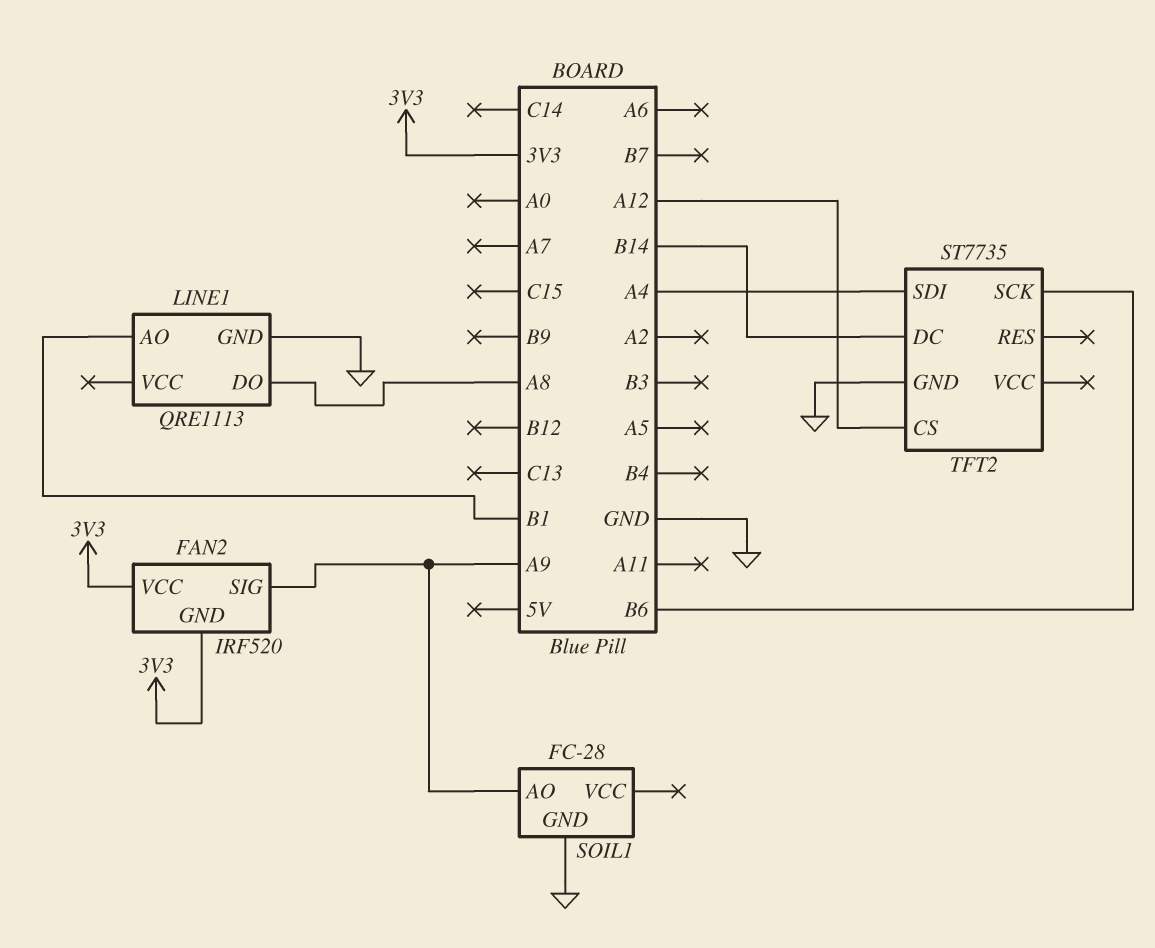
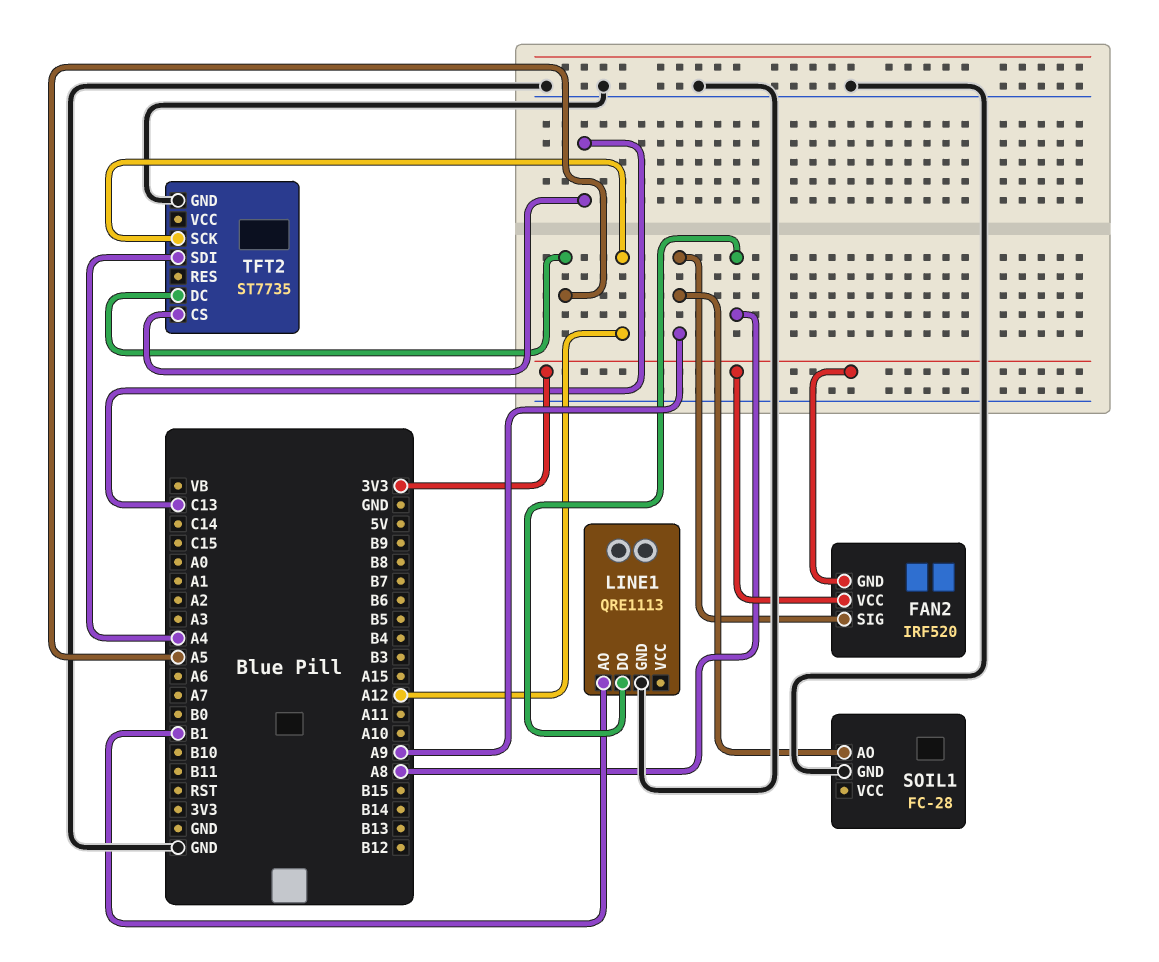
TFT2 pin CS: A12 -> C13
TFT2 pin DC: B14 -> A5
TFT2 pin SCK: B6 -> A12

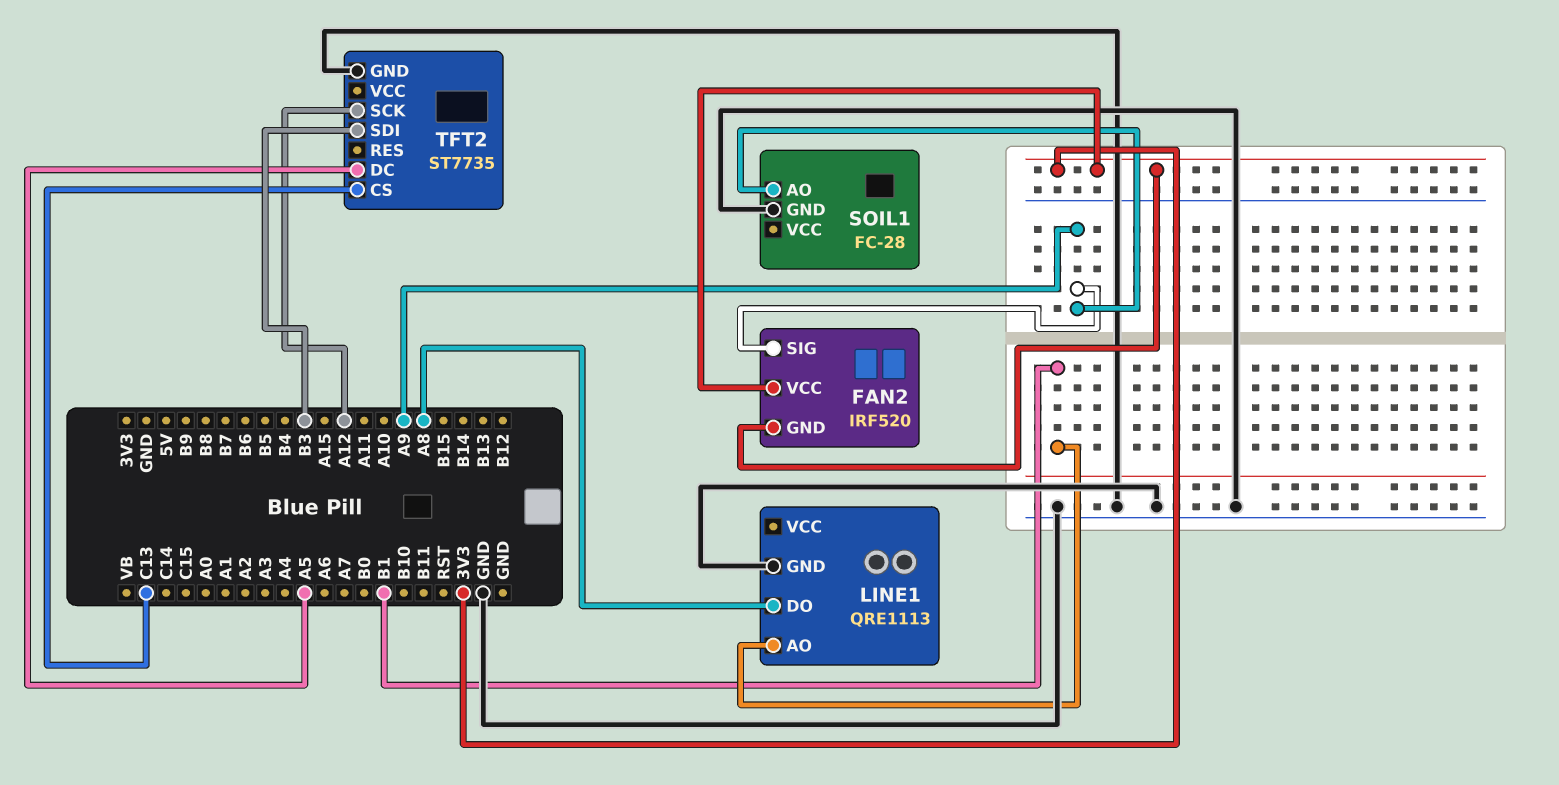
TFT2 pin SDI: A4 -> B3

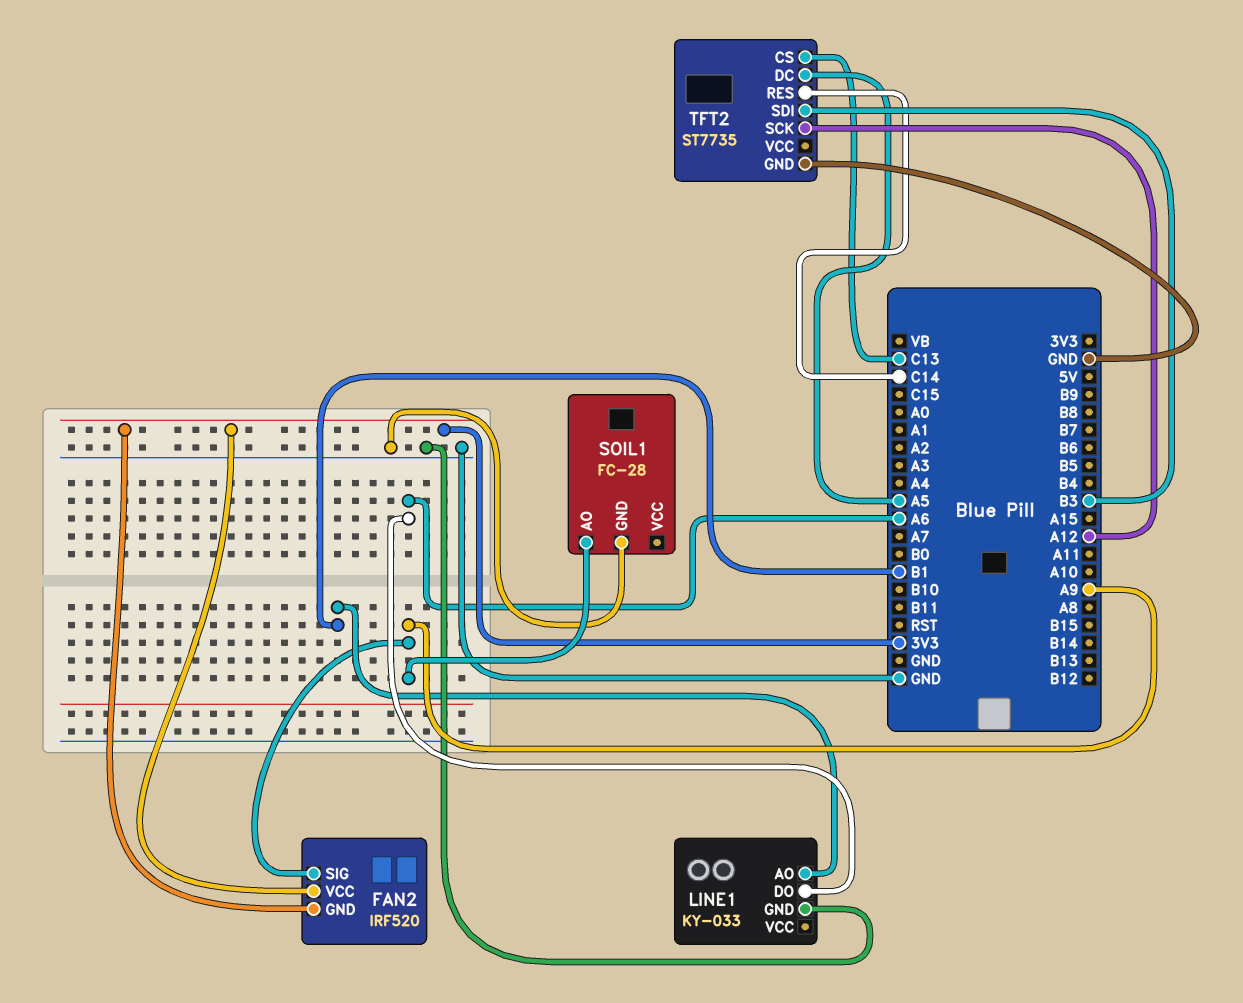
LINE1: QRE1113 -> KY-033
LINE1 pin DO: A8 -> A6
TFT2 pin RES: none -> C14

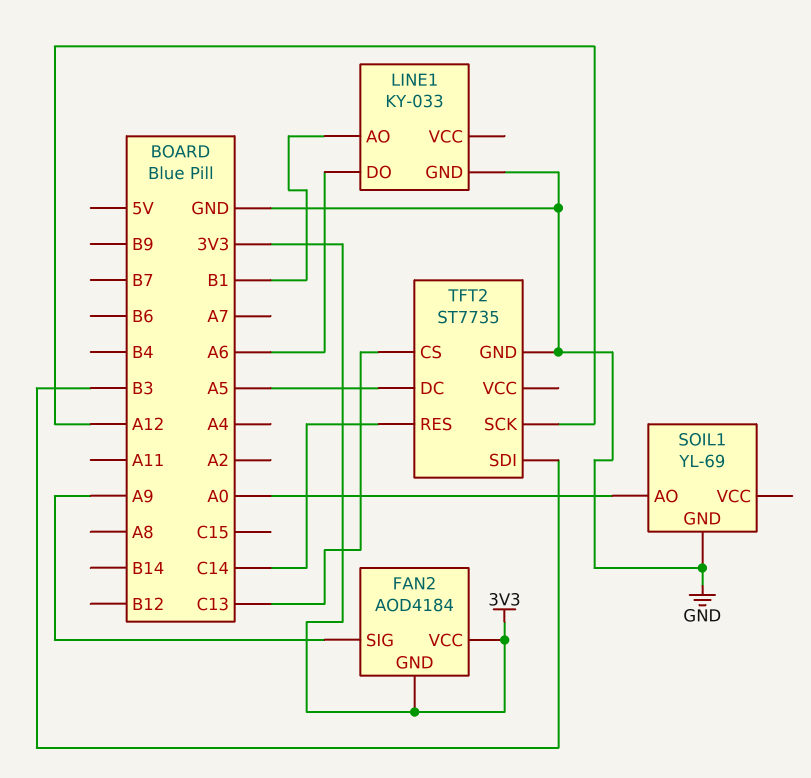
FAN2: IRF520 -> AOD4184
SOIL1: FC-28 -> YL-69
SOIL1 pin AO: A9 -> A0

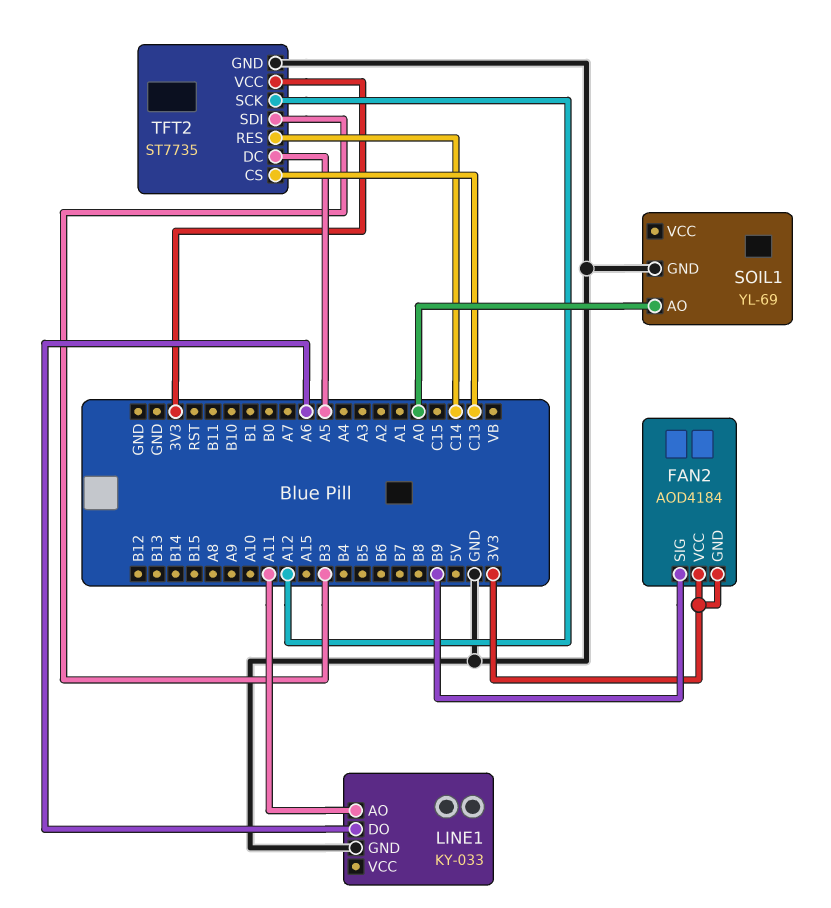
FAN2 pin SIG: A9 -> B9
LINE1 pin AO: B1 -> A11
TFT2 pin VCC: none -> 3V3

